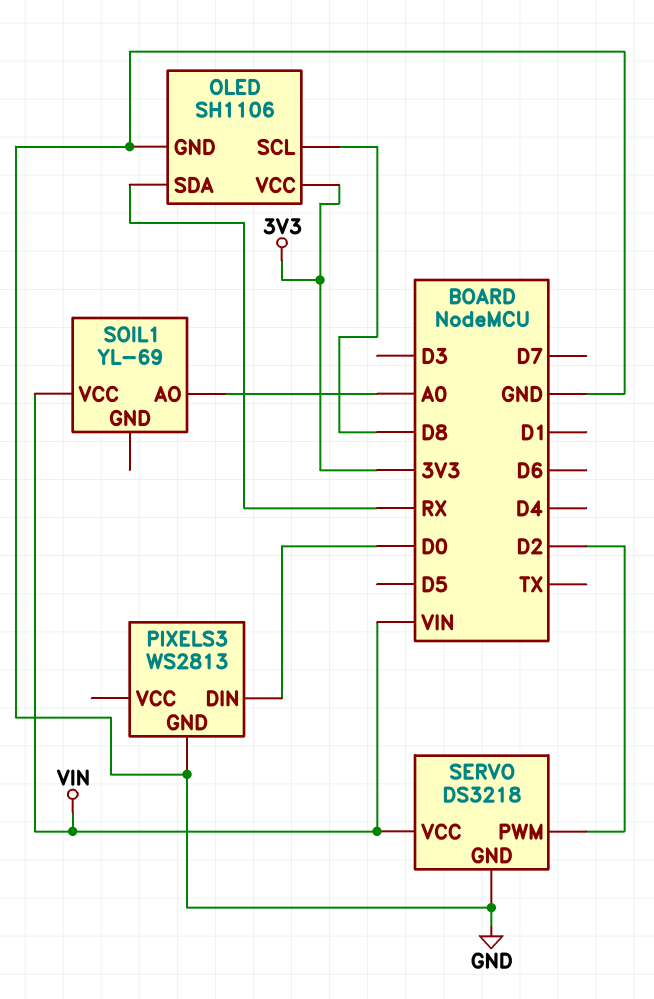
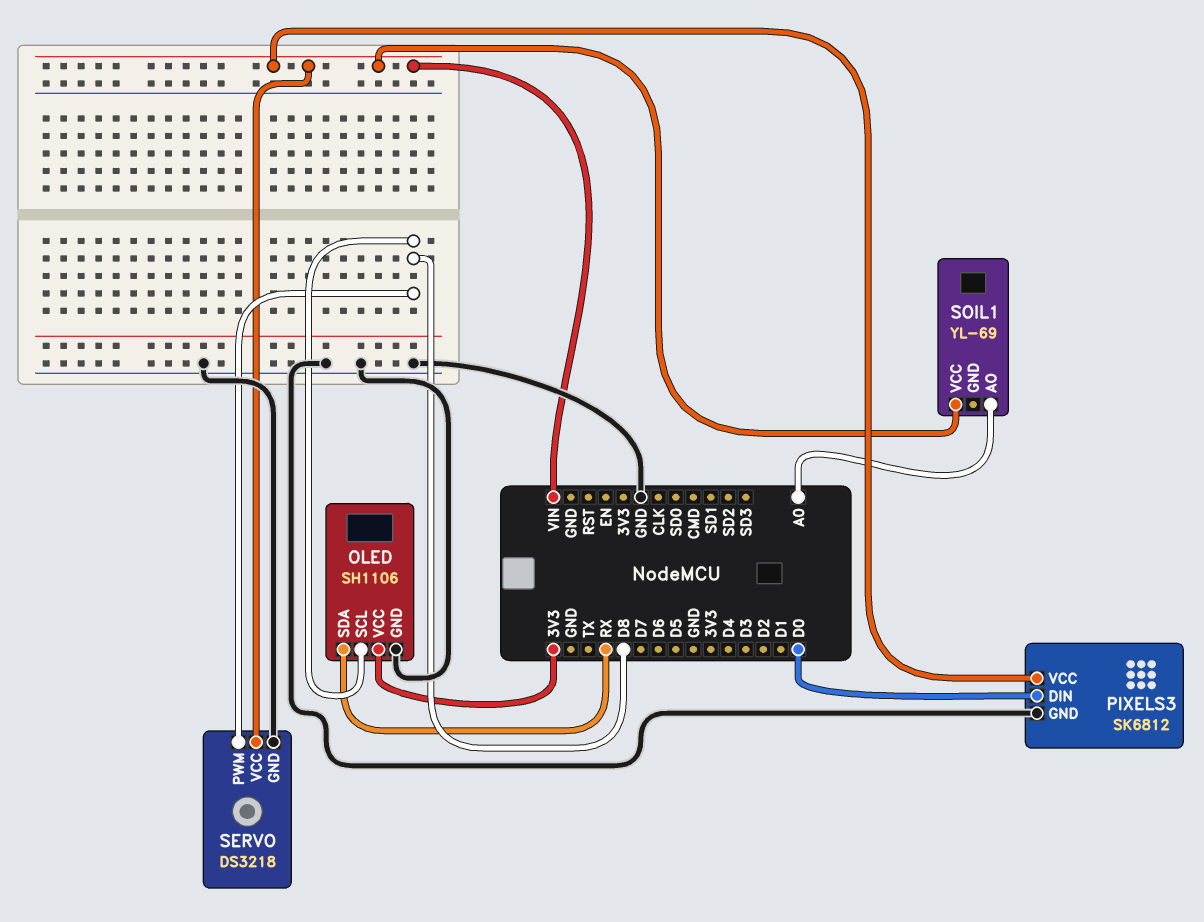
PIXELS3: WS2813 -> SK6812
PIXELS3 pin VCC: none -> VIN
SERVO pin PWM: D2 -> D8

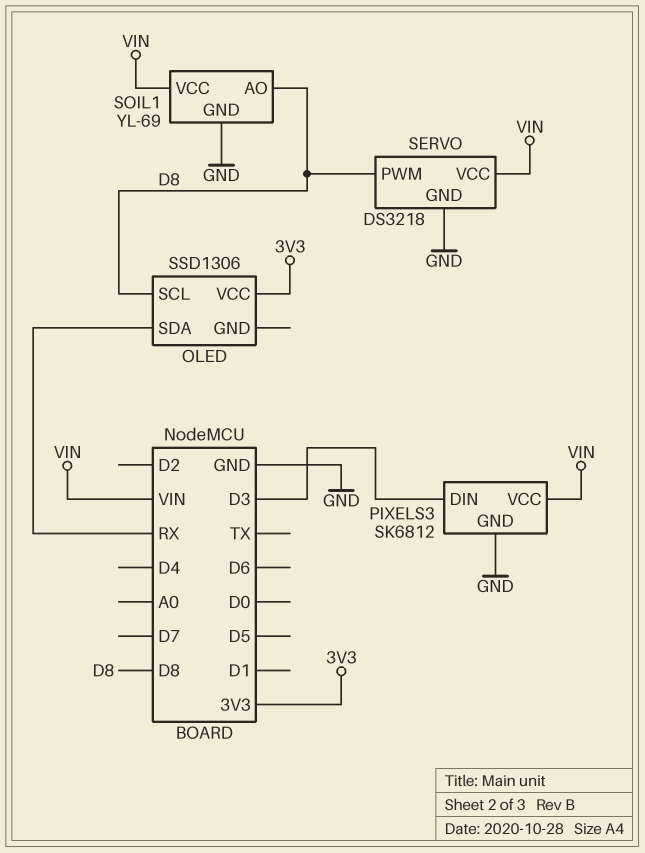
OLED: SH1106 -> SSD1306
OLED pin GND: GND -> none
PIXELS3 pin DIN: D0 -> D3
SOIL1 pin AO: A0 -> D8
SOIL1 pin GND: none -> GND

